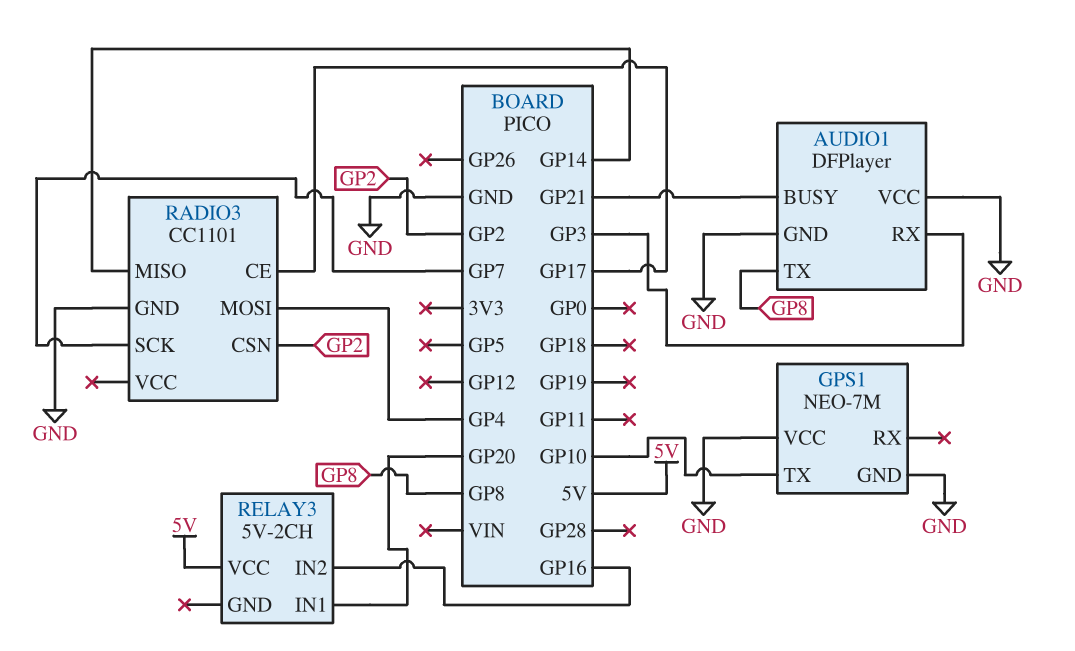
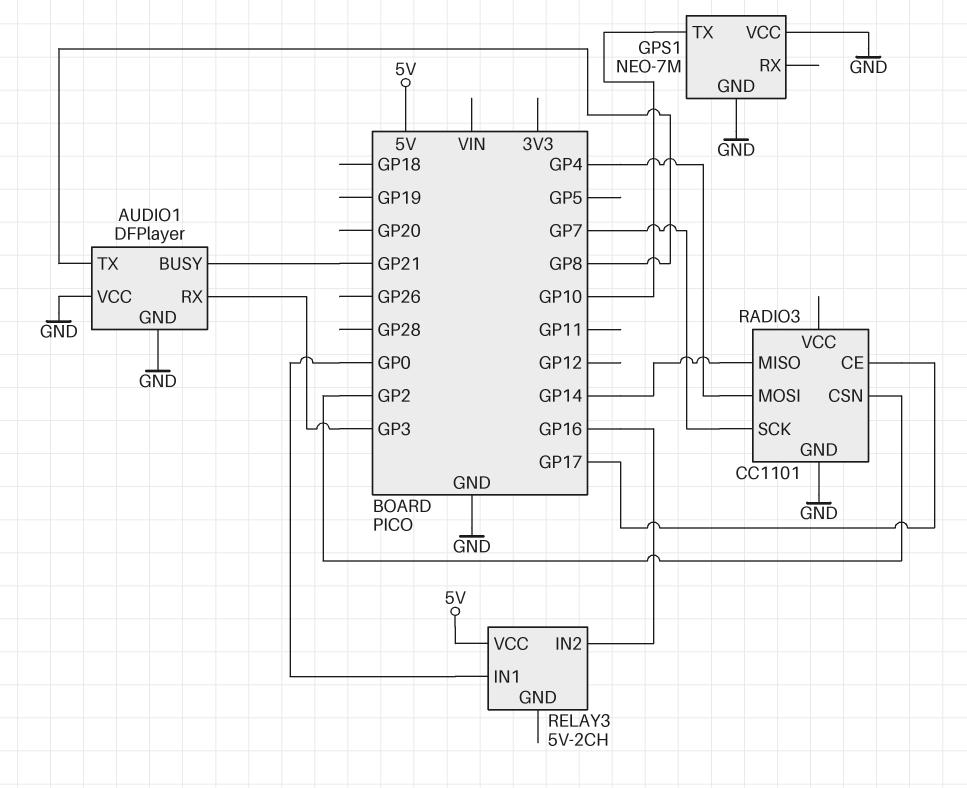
RELAY3 pin IN1: GP20 -> GP0

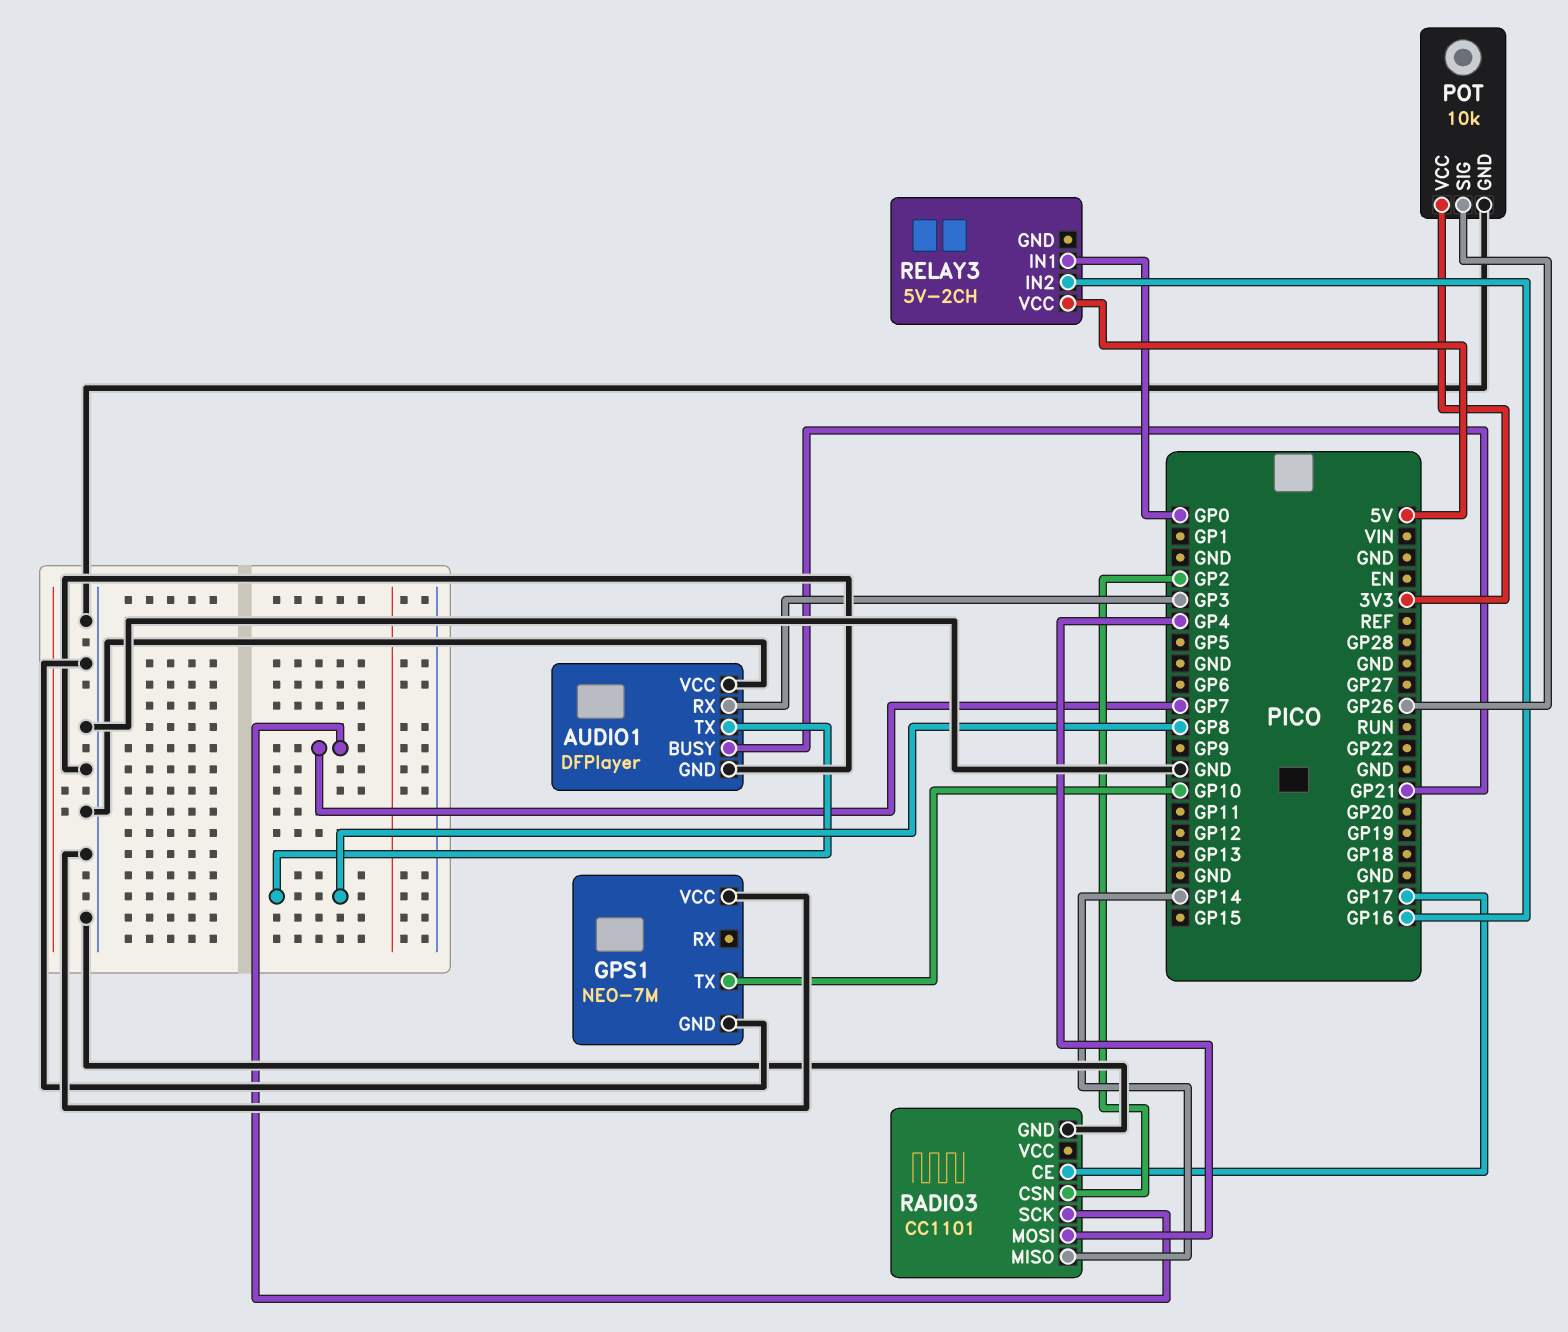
POT: none -> 10k
POT pin GND: none -> GND
POT pin SIG: none -> GP26
POT pin VCC: none -> 3V3

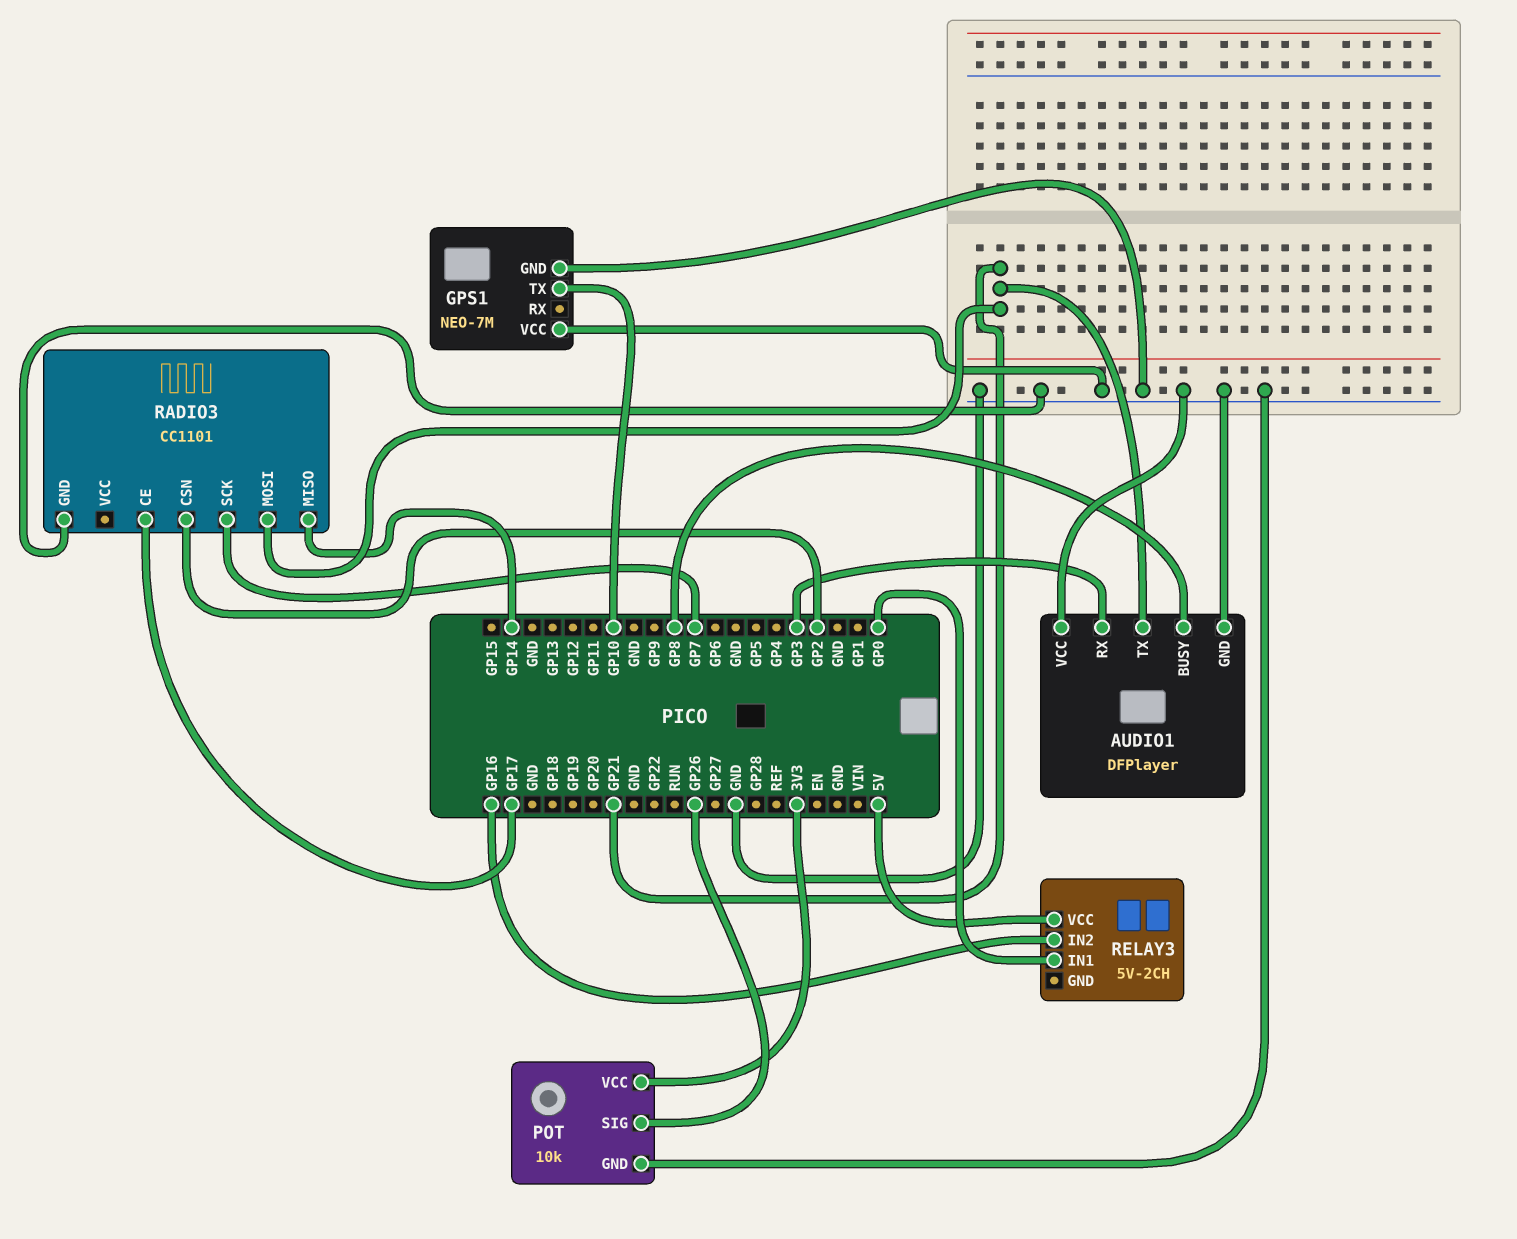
AUDIO1 pin BUSY: GP21 -> GP8
AUDIO1 pin TX: GP8 -> GP21
RADIO3 pin MOSI: GP4 -> GP21

